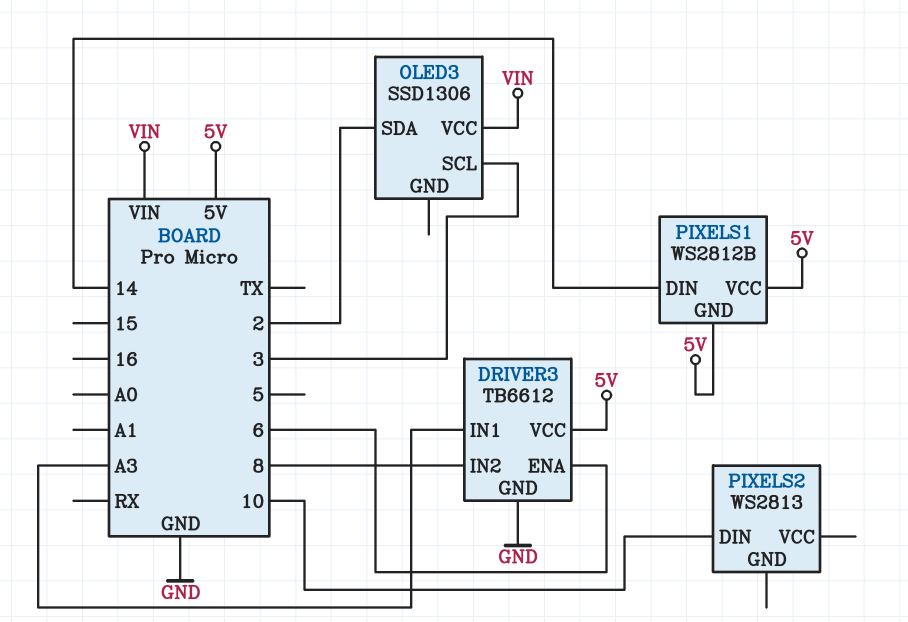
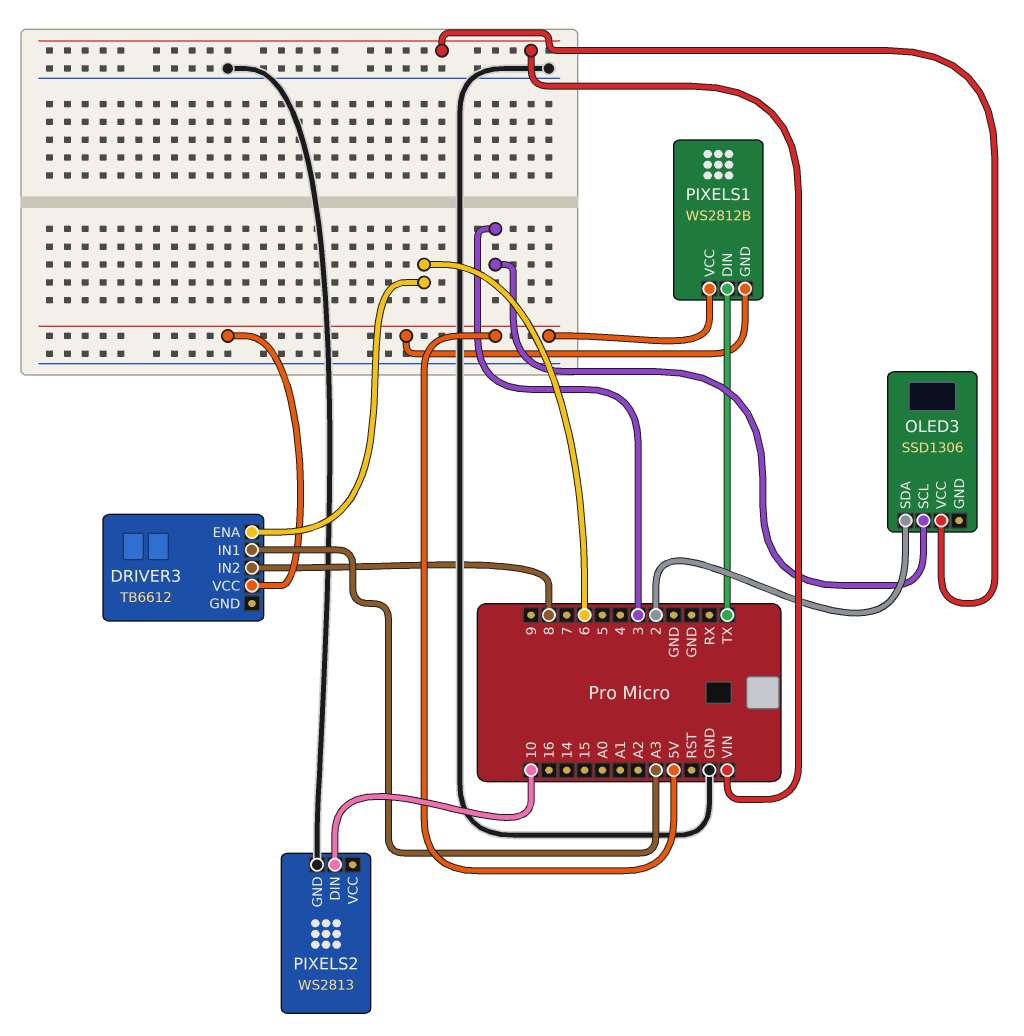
DRIVER3 pin GND: GND -> none
PIXELS1 pin DIN: 14 -> TX
PIXELS2 pin GND: none -> GND

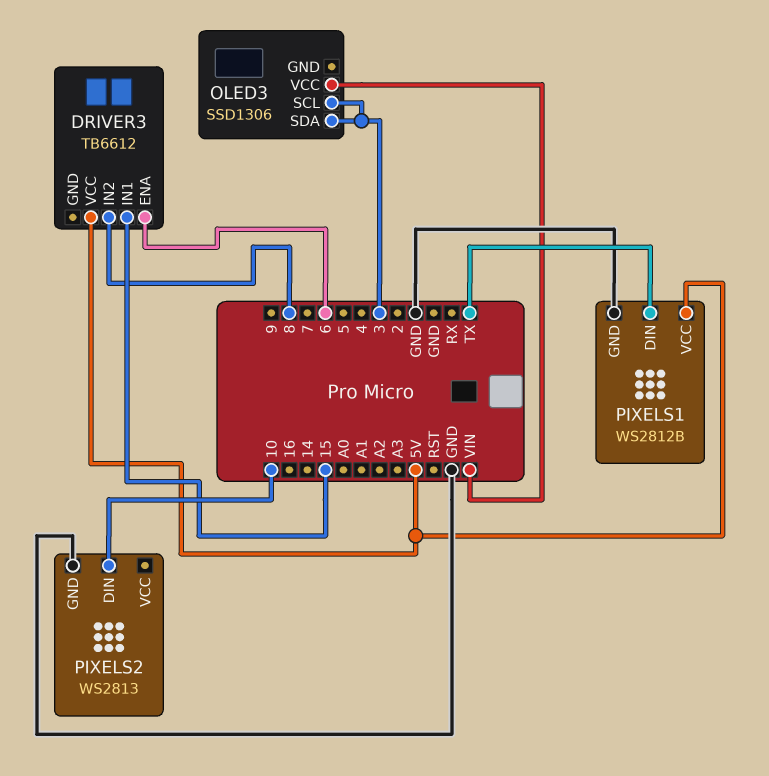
DRIVER3 pin IN1: A3 -> 15
OLED3 pin SDA: 2 -> 3
PIXELS1 pin GND: 5V -> GND

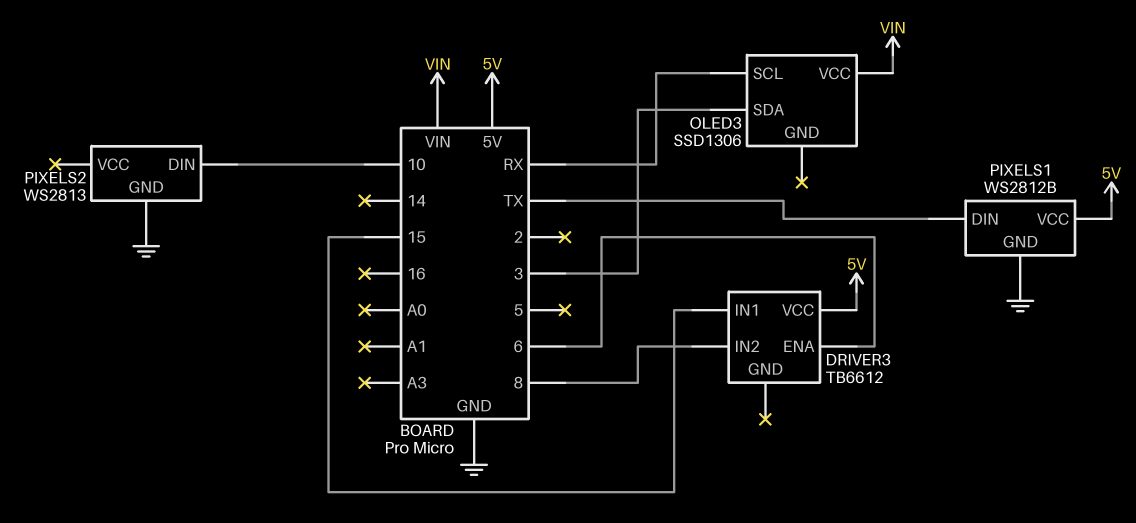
OLED3 pin SCL: 3 -> RX

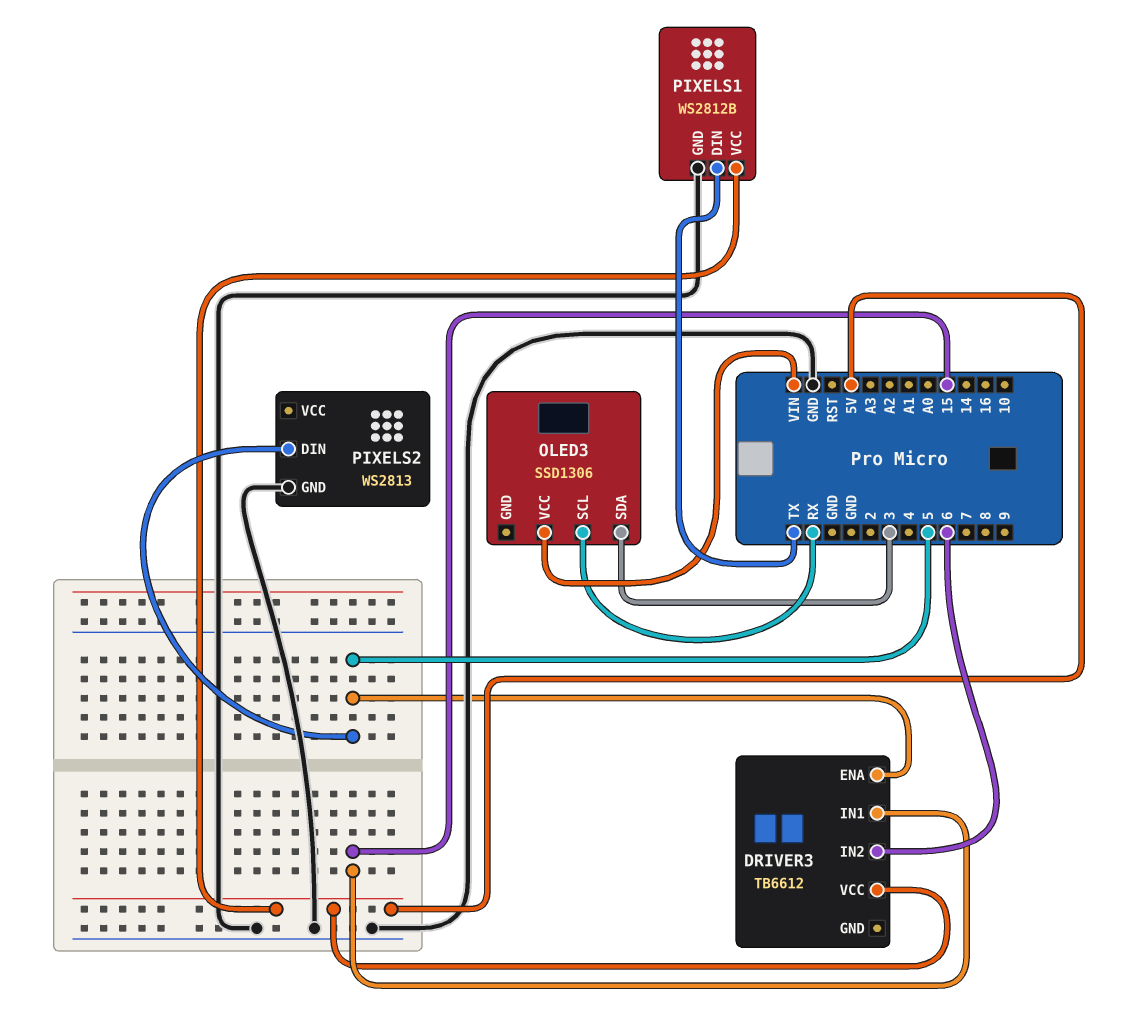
DRIVER3 pin ENA: 6 -> 5
DRIVER3 pin IN2: 8 -> 6
PIXELS2 pin DIN: 10 -> 5

